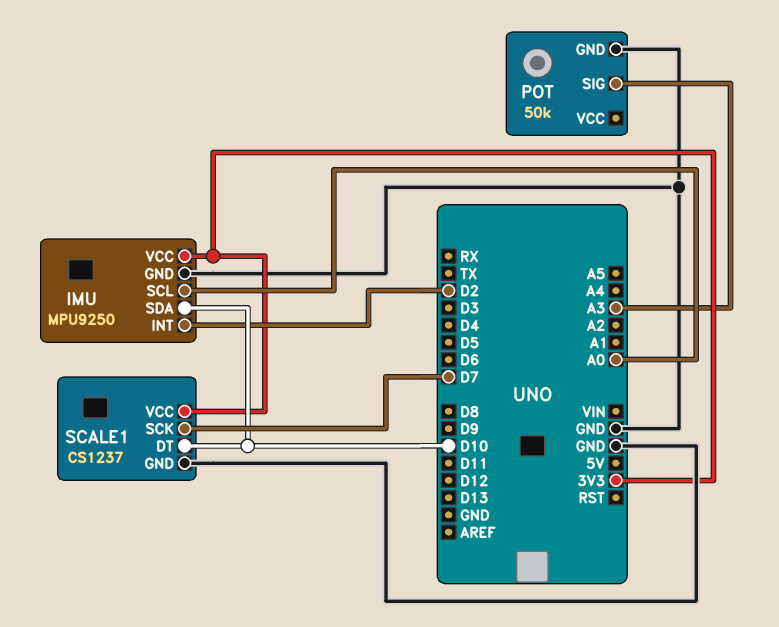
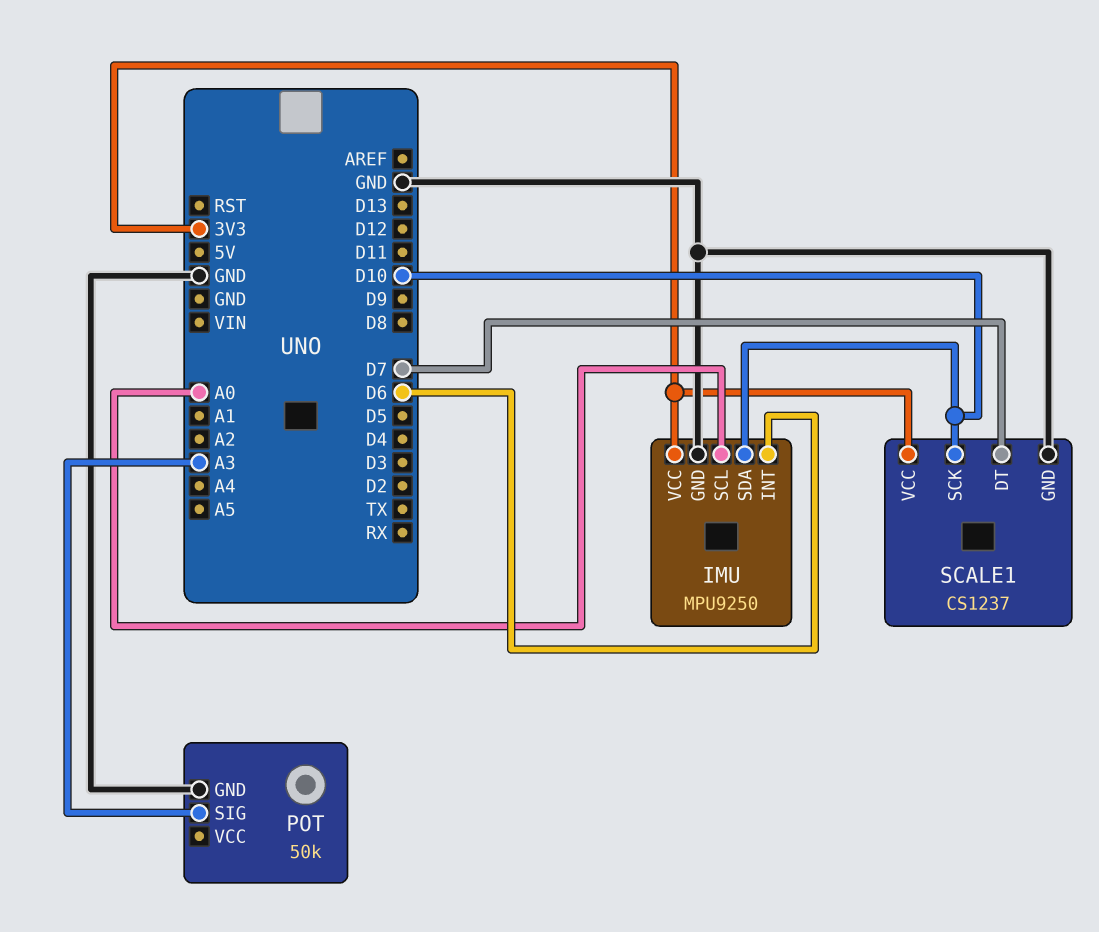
IMU pin INT: D2 -> D6
SCALE1 pin DT: D10 -> D7
SCALE1 pin SCK: D7 -> D10

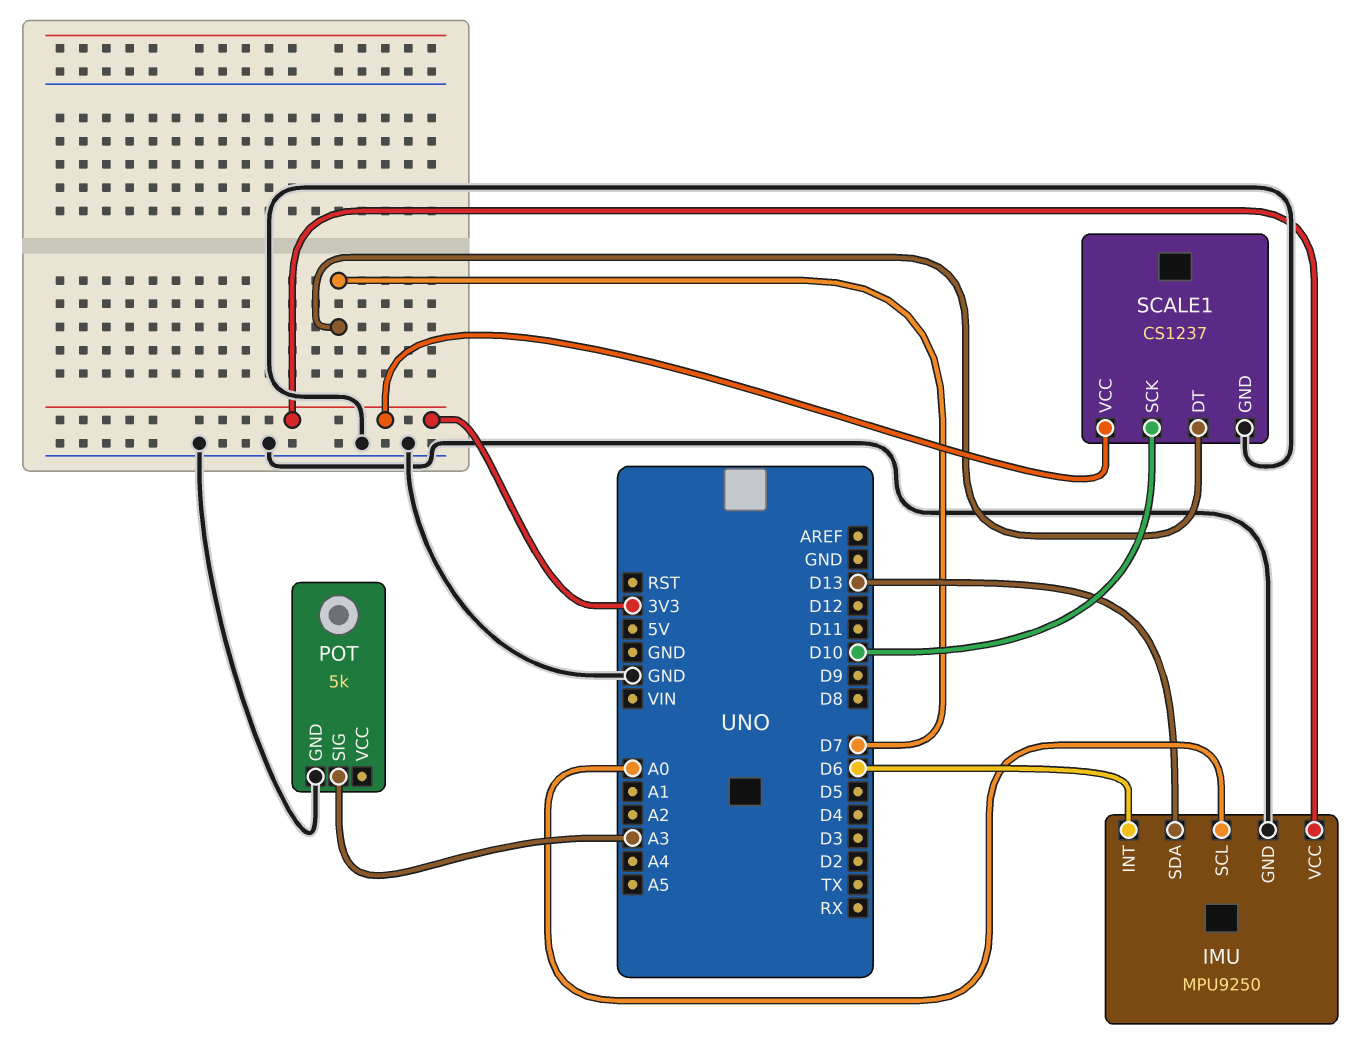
IMU pin SDA: D10 -> D13
POT: 50k -> 5k

